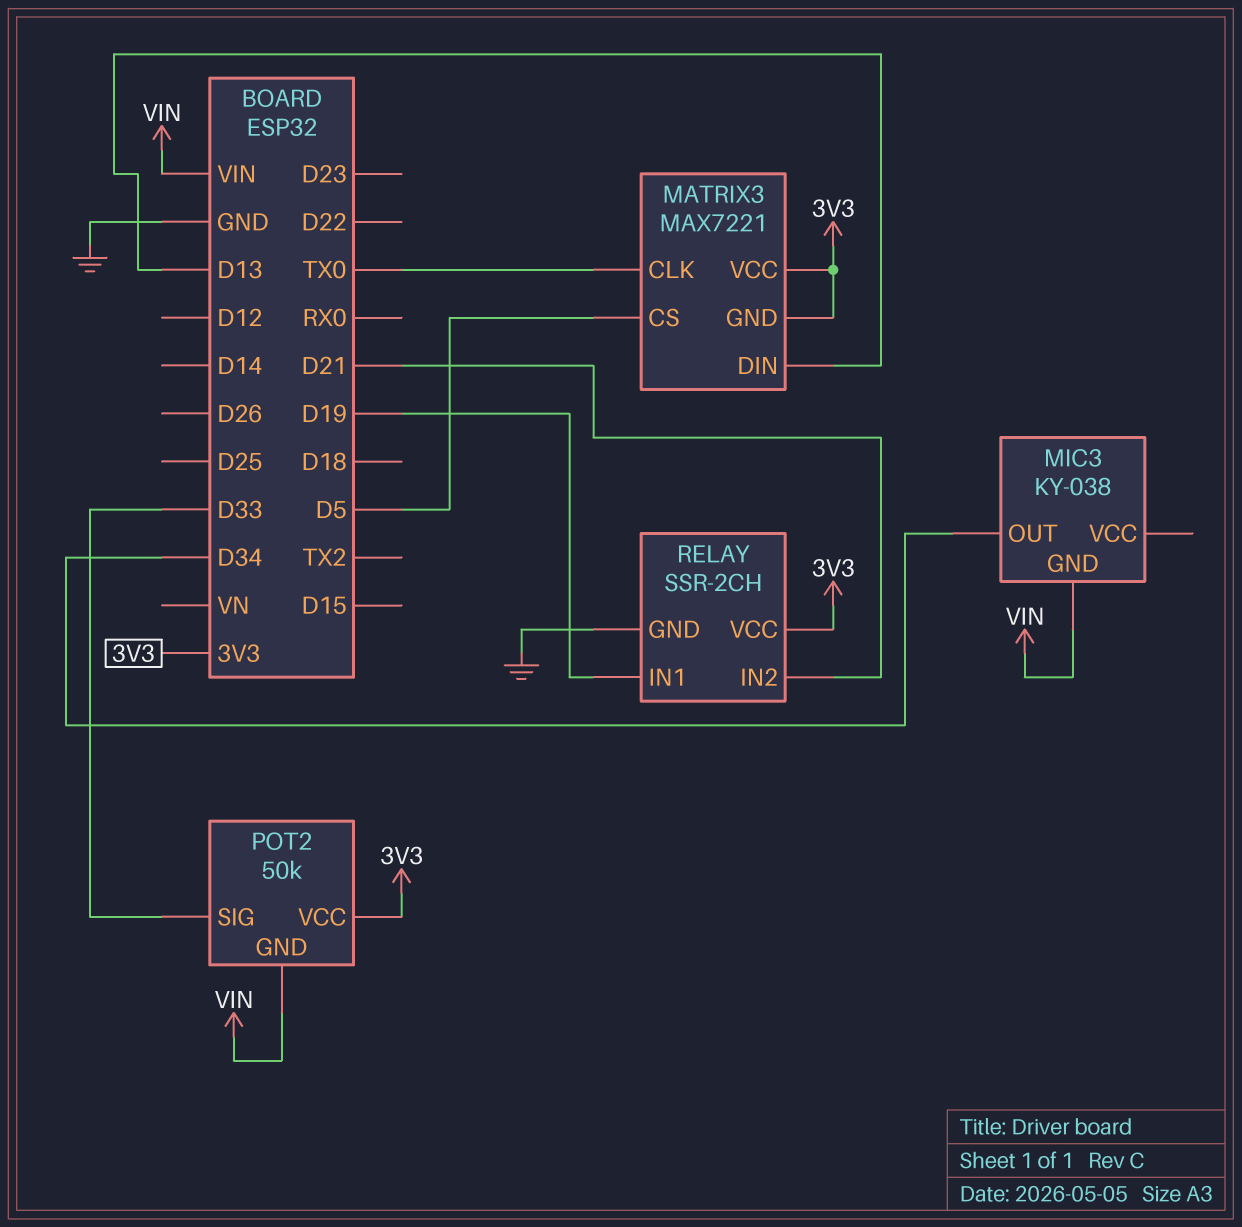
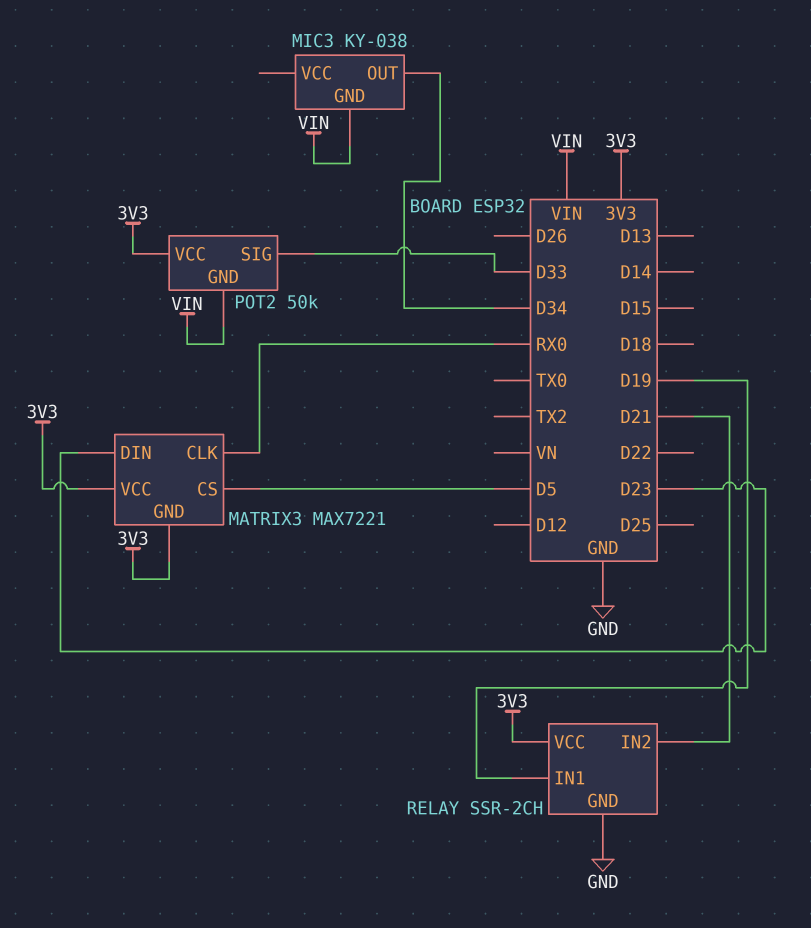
MATRIX3 pin CLK: TX0 -> RX0
MATRIX3 pin DIN: D13 -> D23

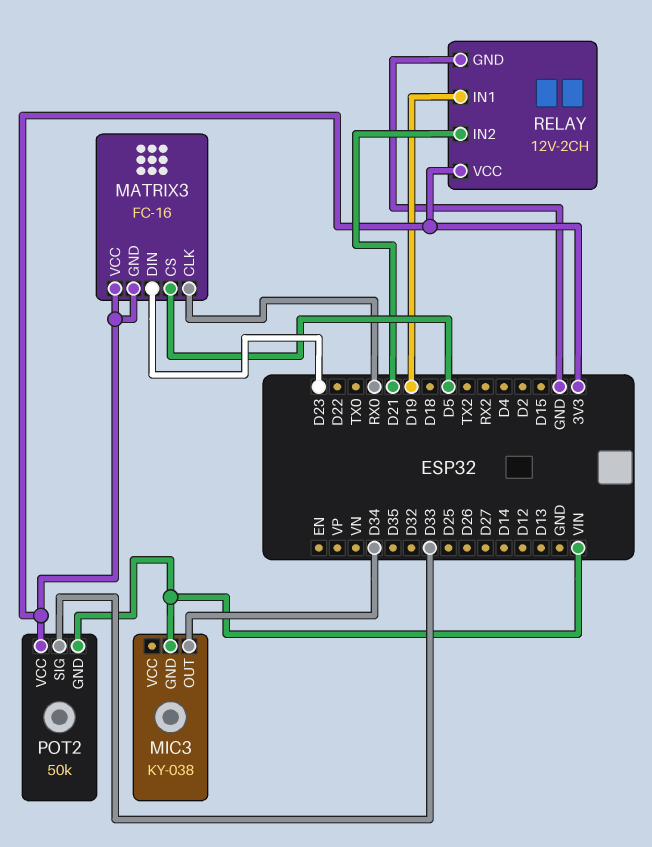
MATRIX3: MAX7221 -> FC-16
RELAY: SSR-2CH -> 12V-2CH

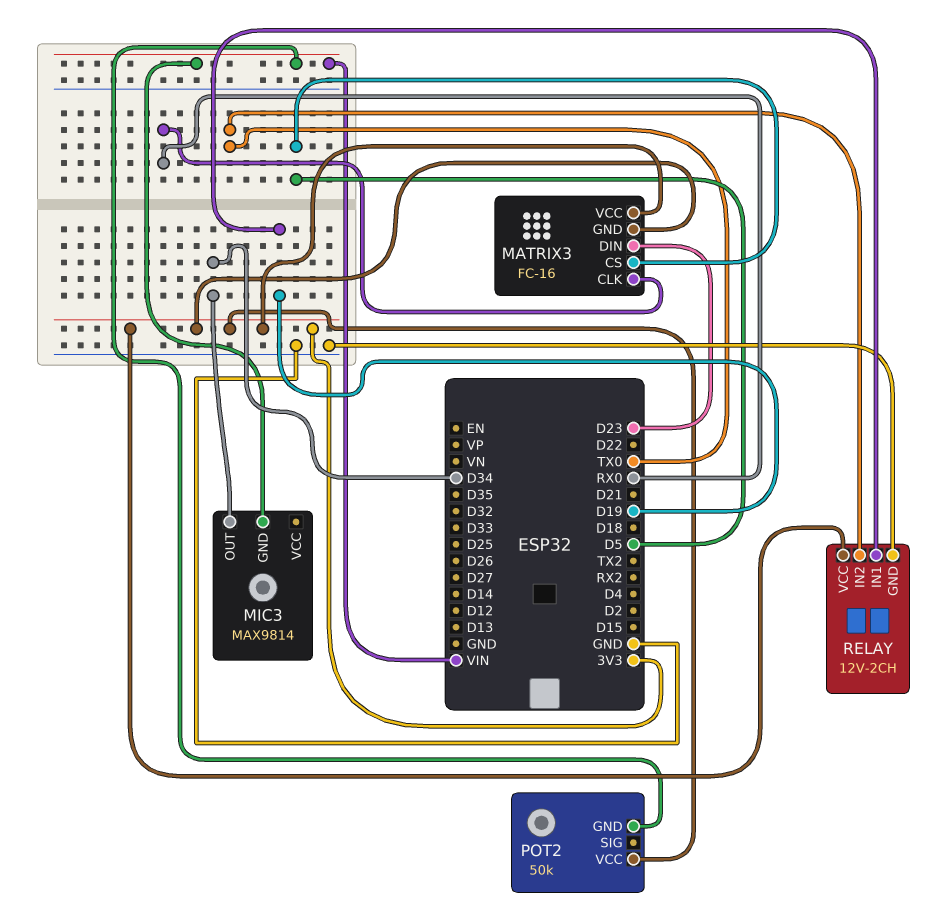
MIC3: KY-038 -> MAX9814
POT2 pin SIG: D33 -> none
RELAY pin IN2: D21 -> TX0

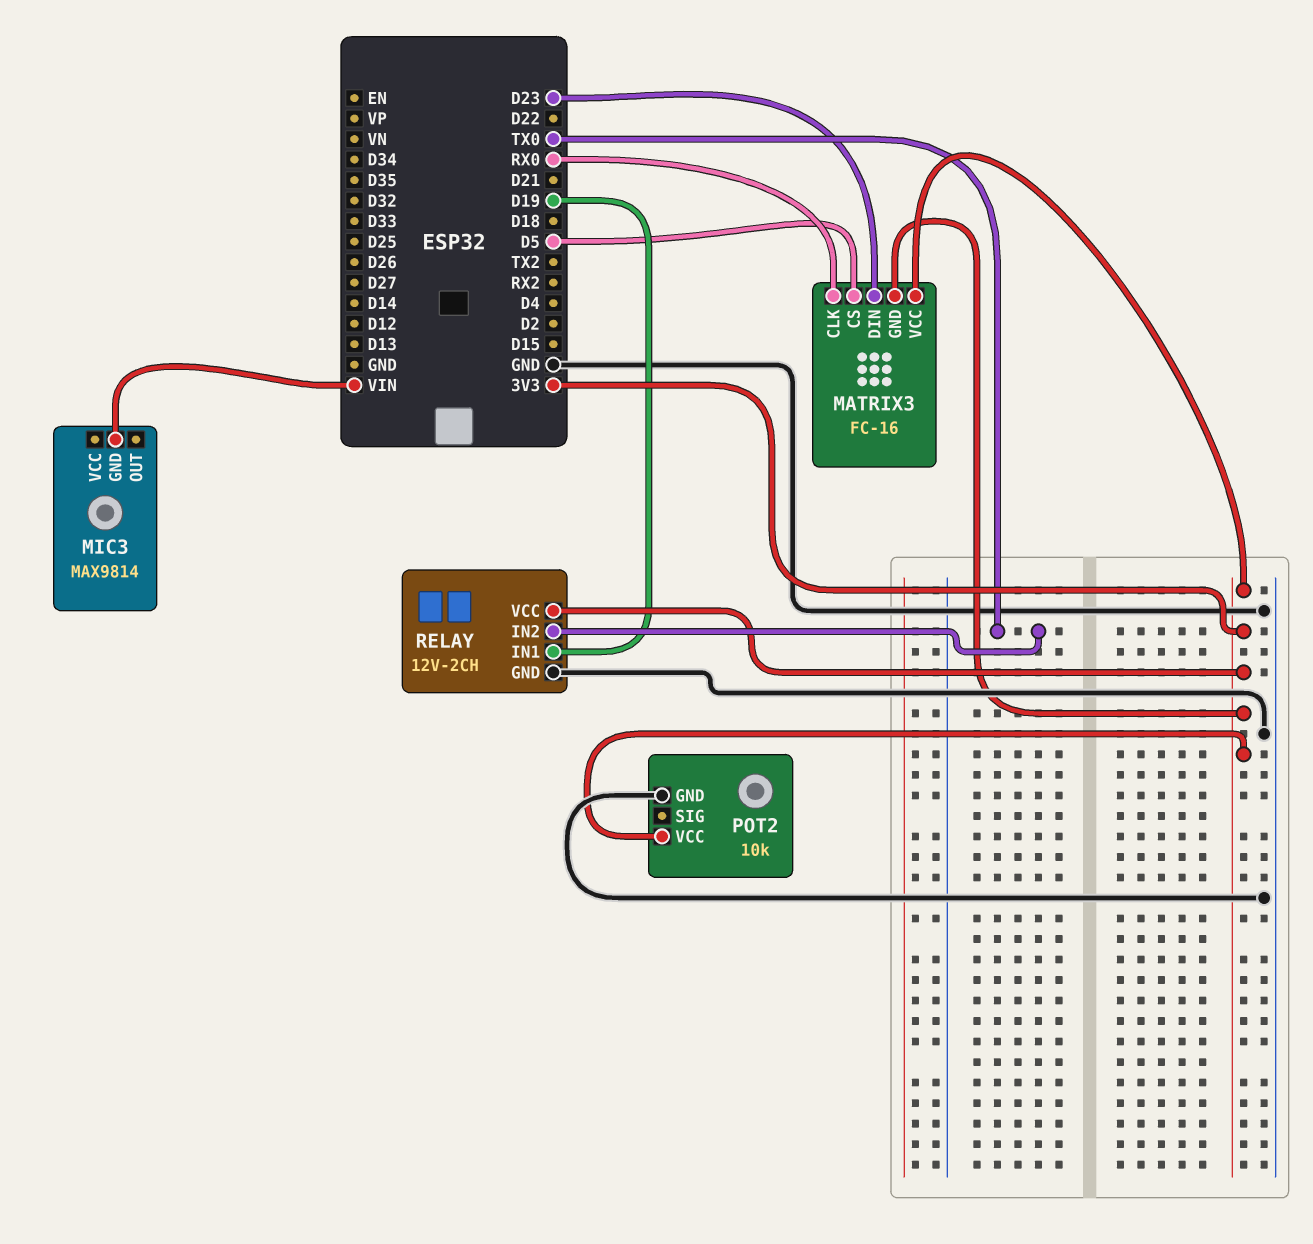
MIC3 pin OUT: D34 -> none
POT2: 50k -> 10k
POT2 pin GND: VIN -> GND

